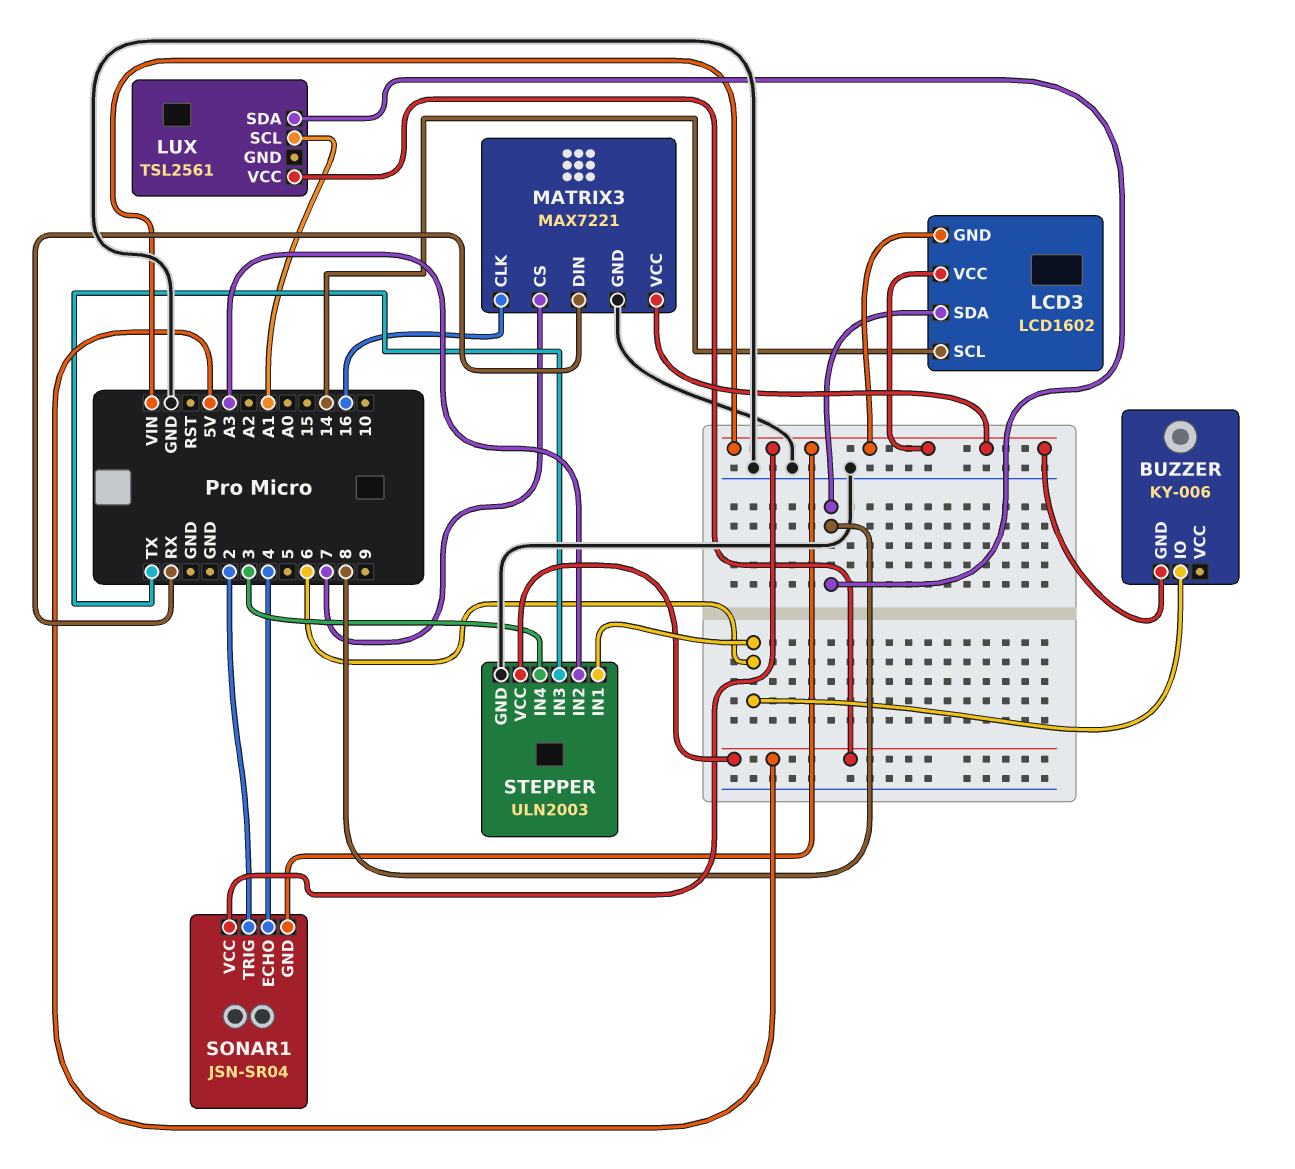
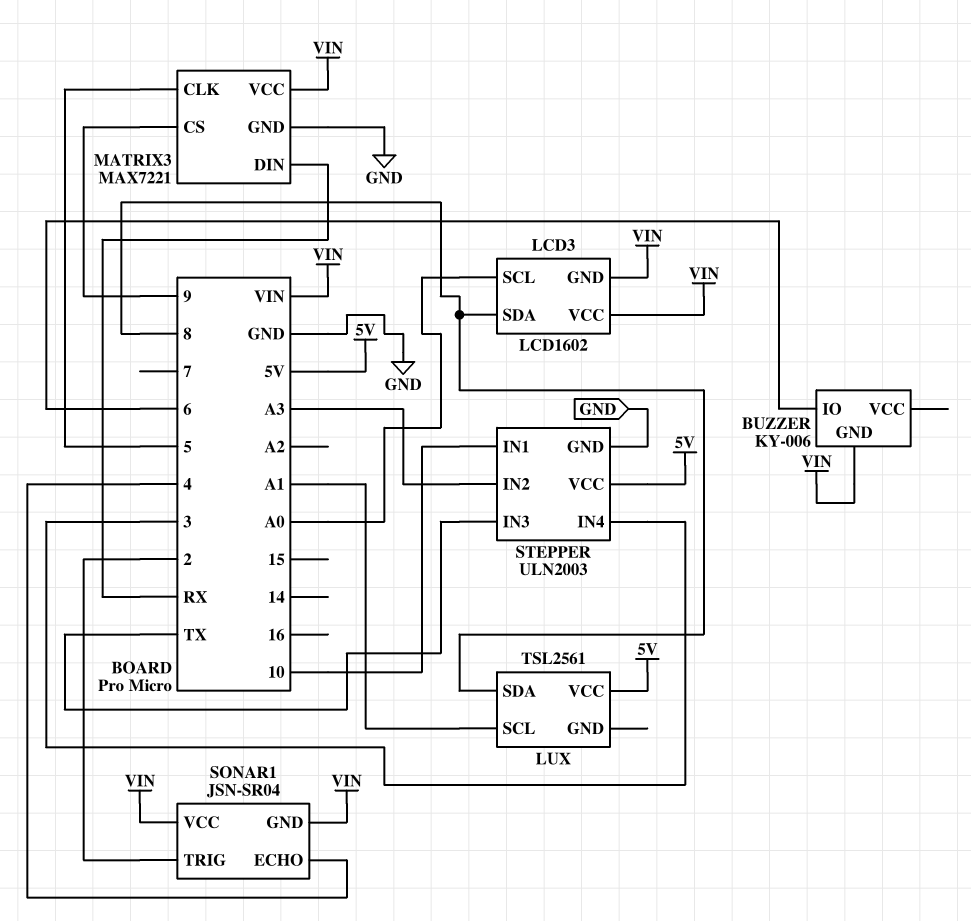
LCD3 pin SCL: 14 -> A0
MATRIX3 pin CLK: 16 -> 5
MATRIX3 pin CS: 7 -> 9
STEPPER pin IN1: 6 -> 10

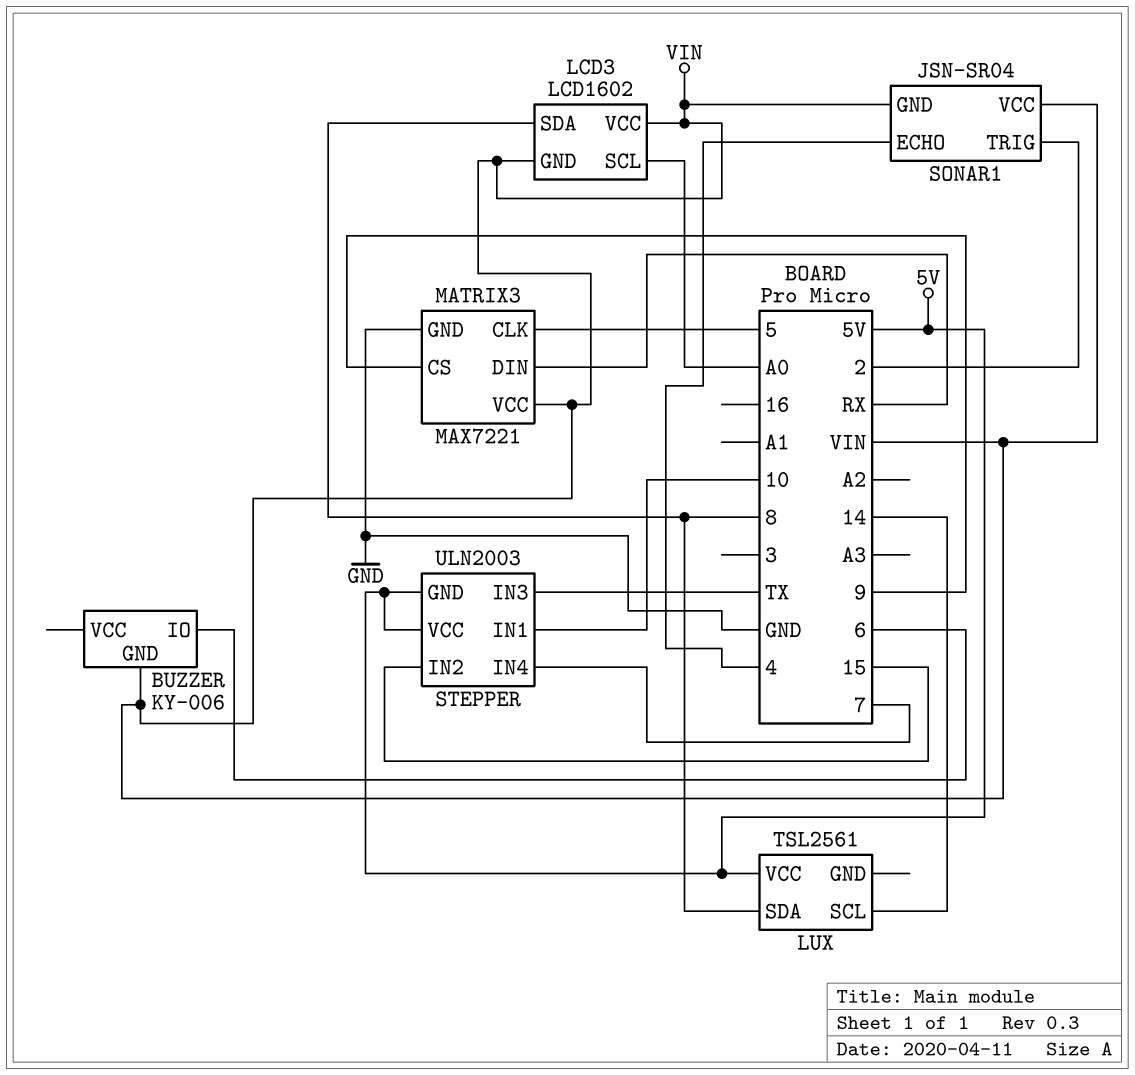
LUX pin SCL: A1 -> 14
STEPPER pin GND: GND -> 5V
STEPPER pin IN2: A3 -> 15
STEPPER pin IN4: 3 -> 7

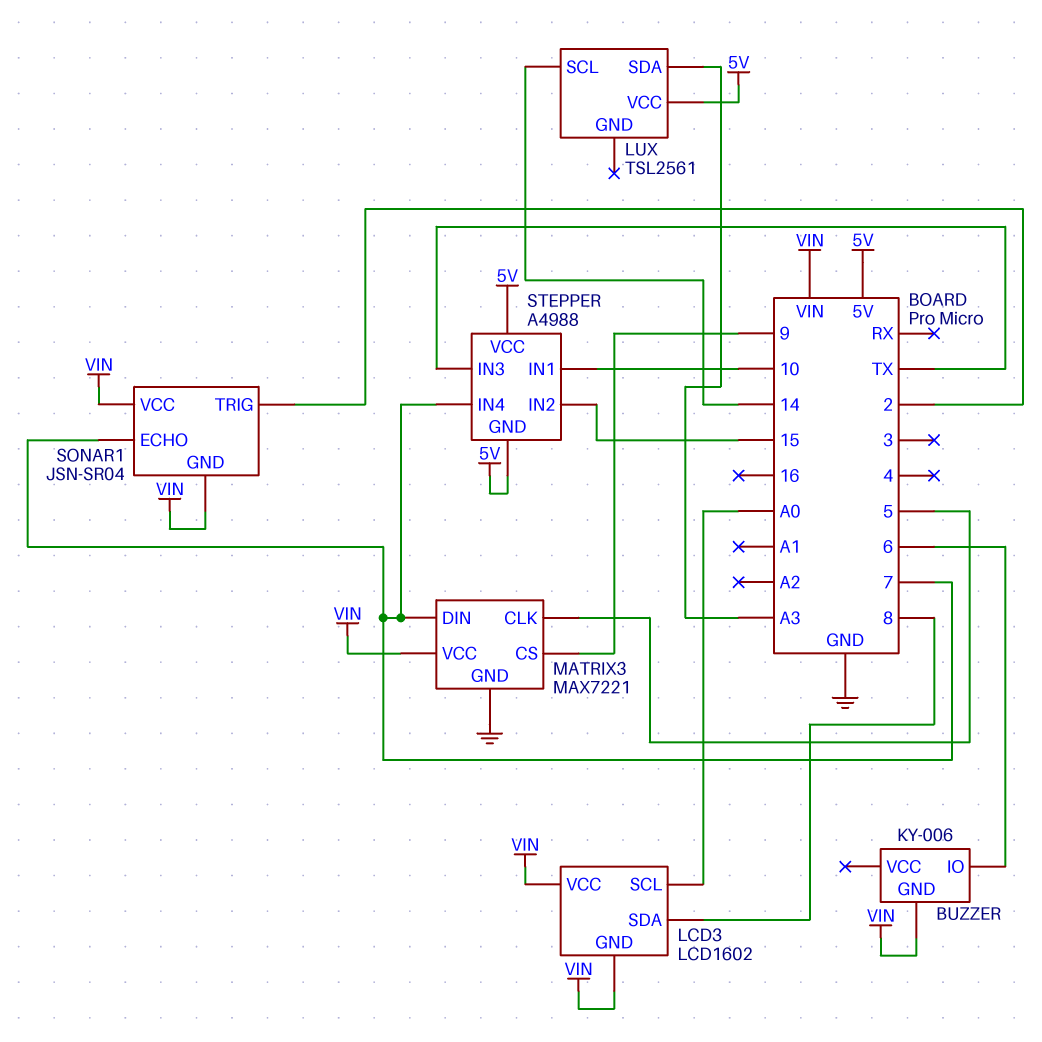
LUX pin SDA: 8 -> A3
MATRIX3 pin DIN: RX -> 7
SONAR1 pin ECHO: 4 -> 7
STEPPER: ULN2003 -> A4988

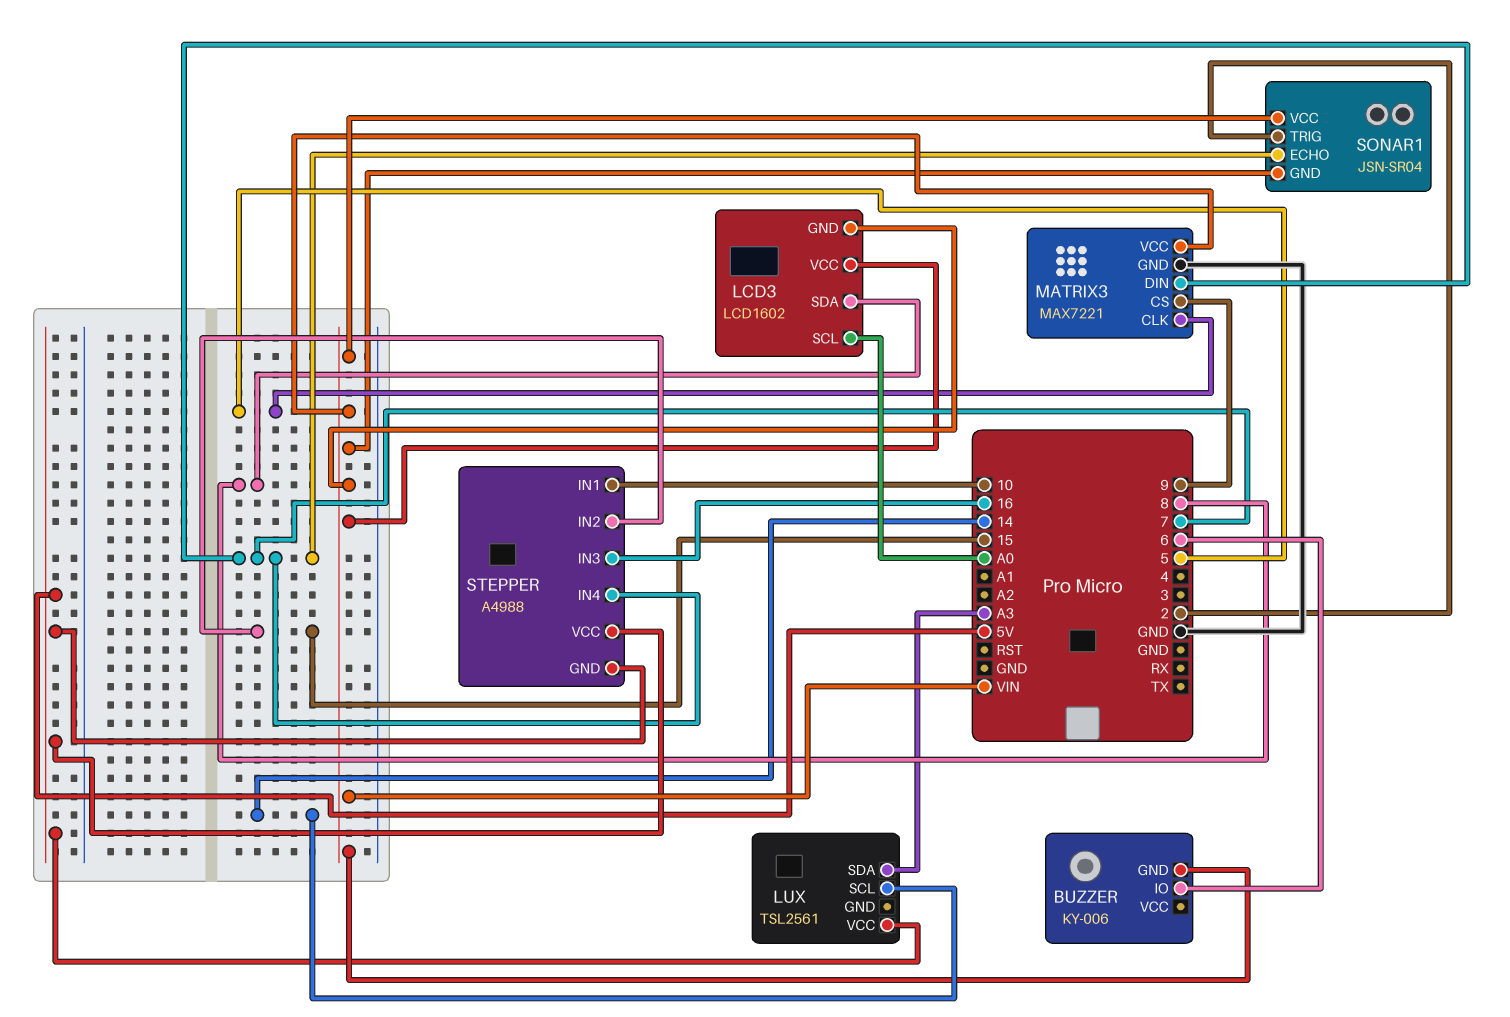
STEPPER pin IN3: TX -> 16

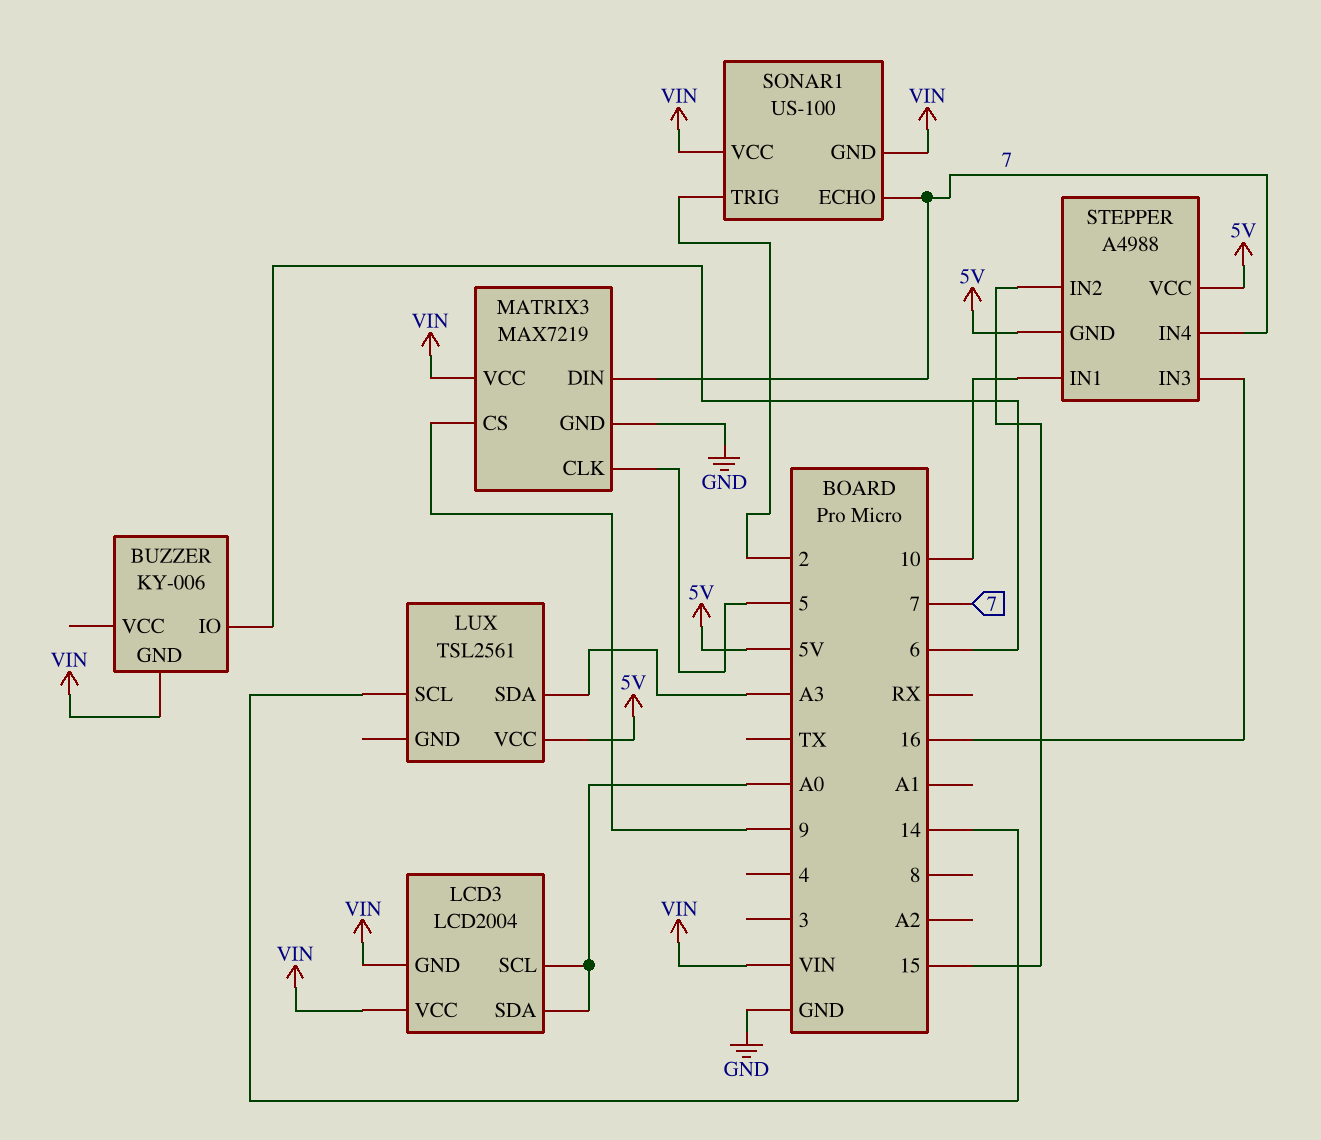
LCD3: LCD1602 -> LCD2004
LCD3 pin SDA: 8 -> A0
MATRIX3: MAX7221 -> MAX7219
SONAR1: JSN-SR04 -> US-100

